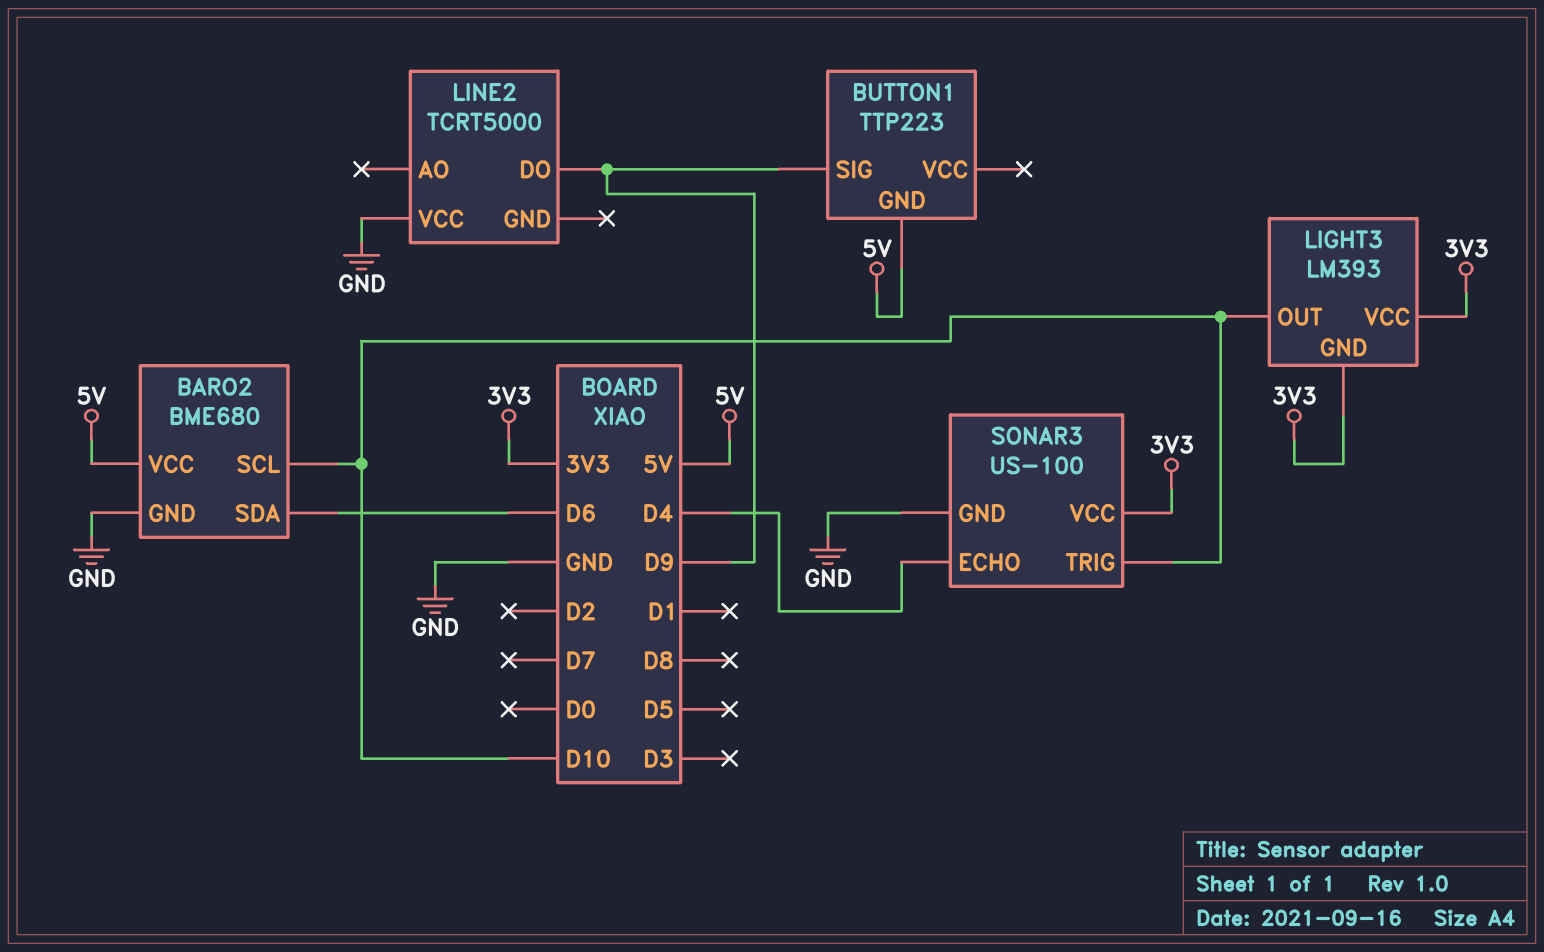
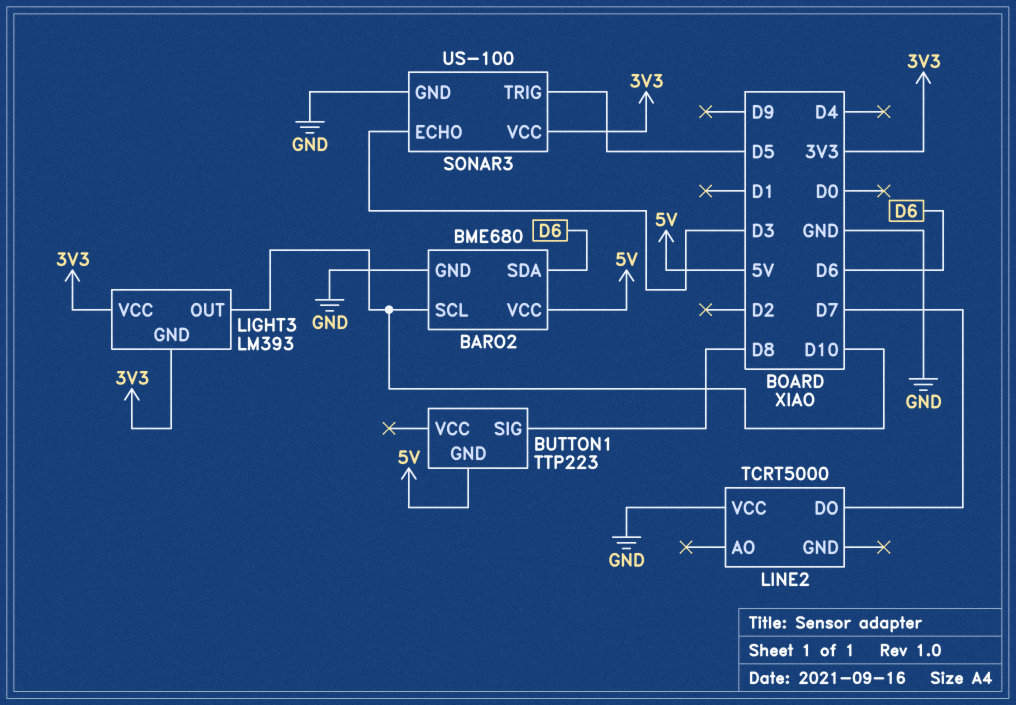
BUTTON1 pin SIG: D9 -> D8
LINE2 pin DO: D9 -> D7
SONAR3 pin ECHO: D4 -> D3
SONAR3 pin TRIG: D10 -> D5

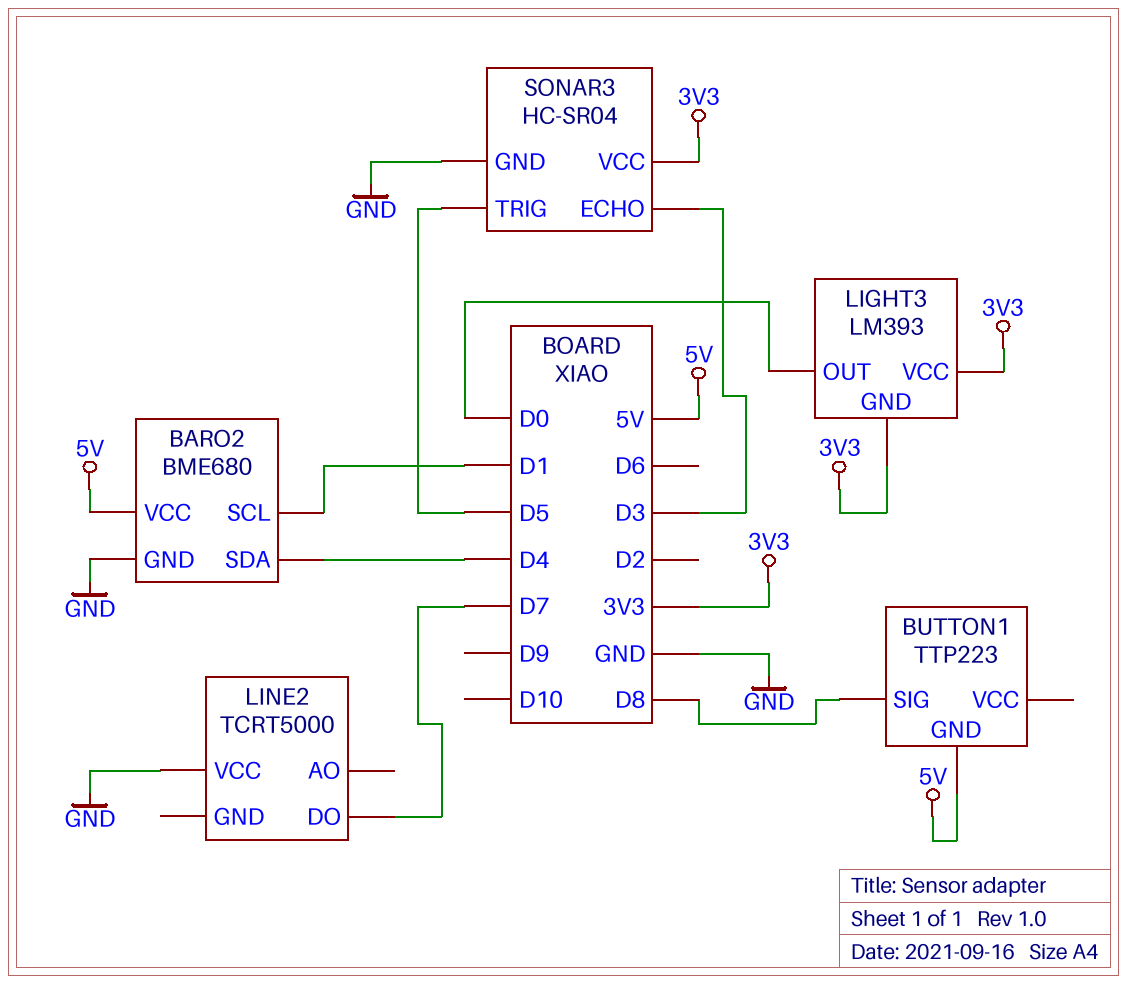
BARO2 pin SCL: D10 -> D1
BARO2 pin SDA: D6 -> D4
LIGHT3 pin OUT: D10 -> D0
SONAR3: US-100 -> HC-SR04

